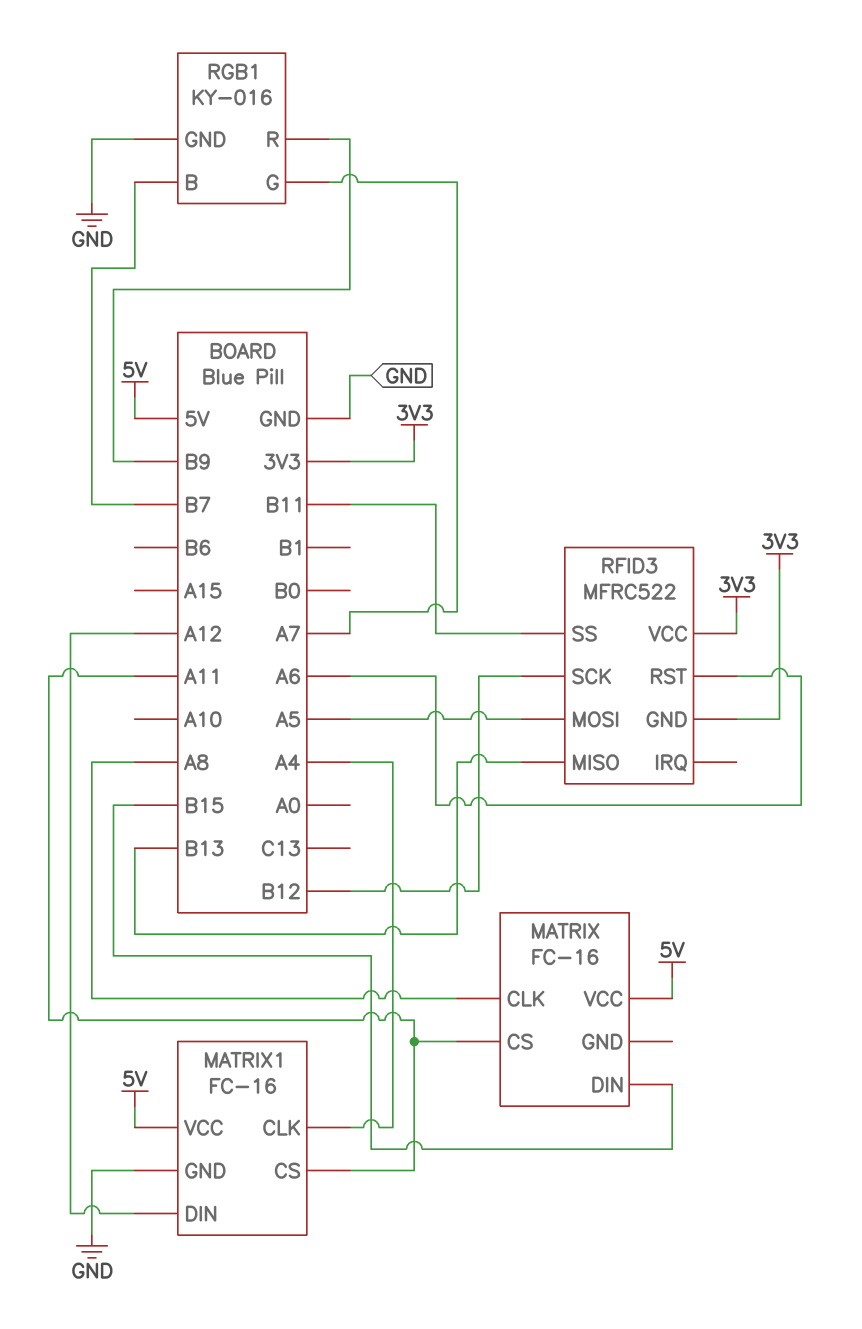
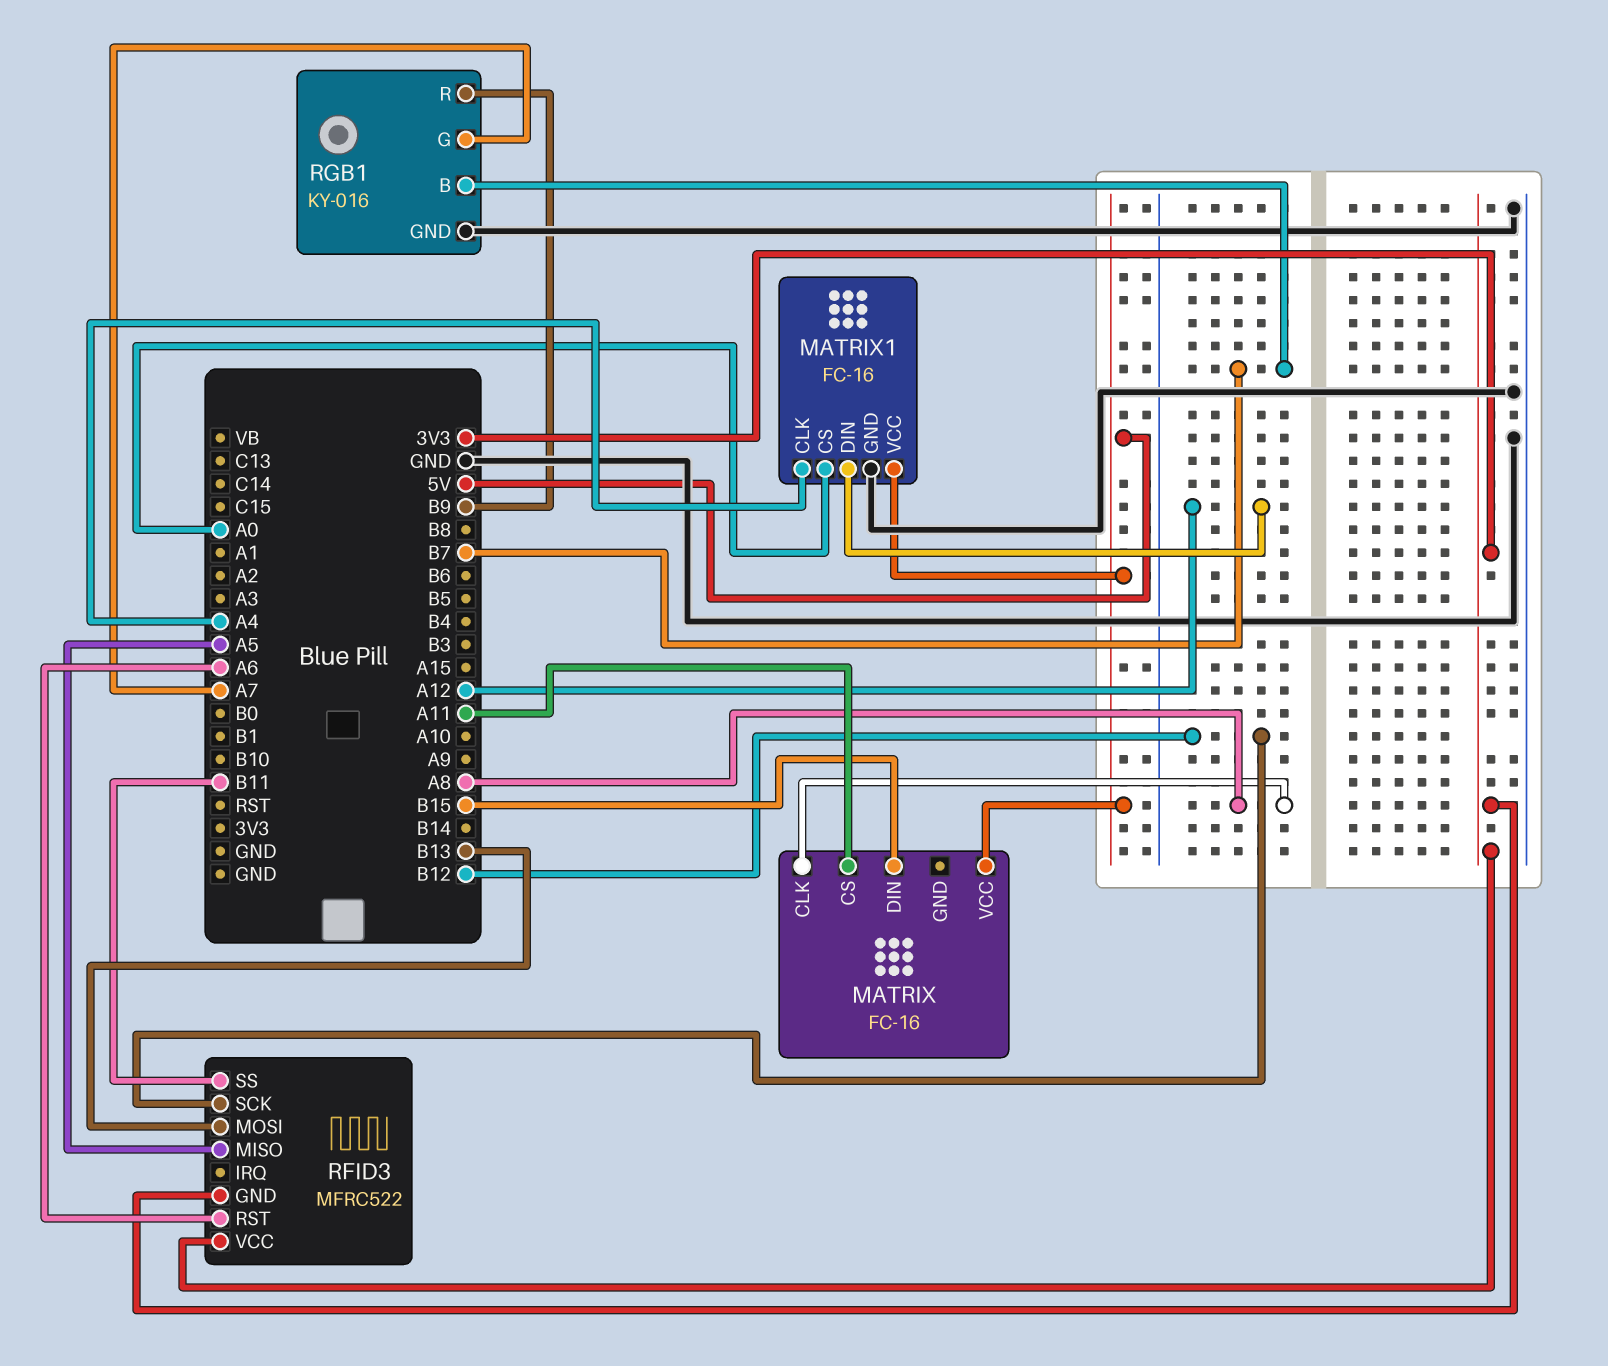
MATRIX1 pin CS: A11 -> A0
RFID3 pin MISO: B13 -> A5
RFID3 pin MOSI: A5 -> B13

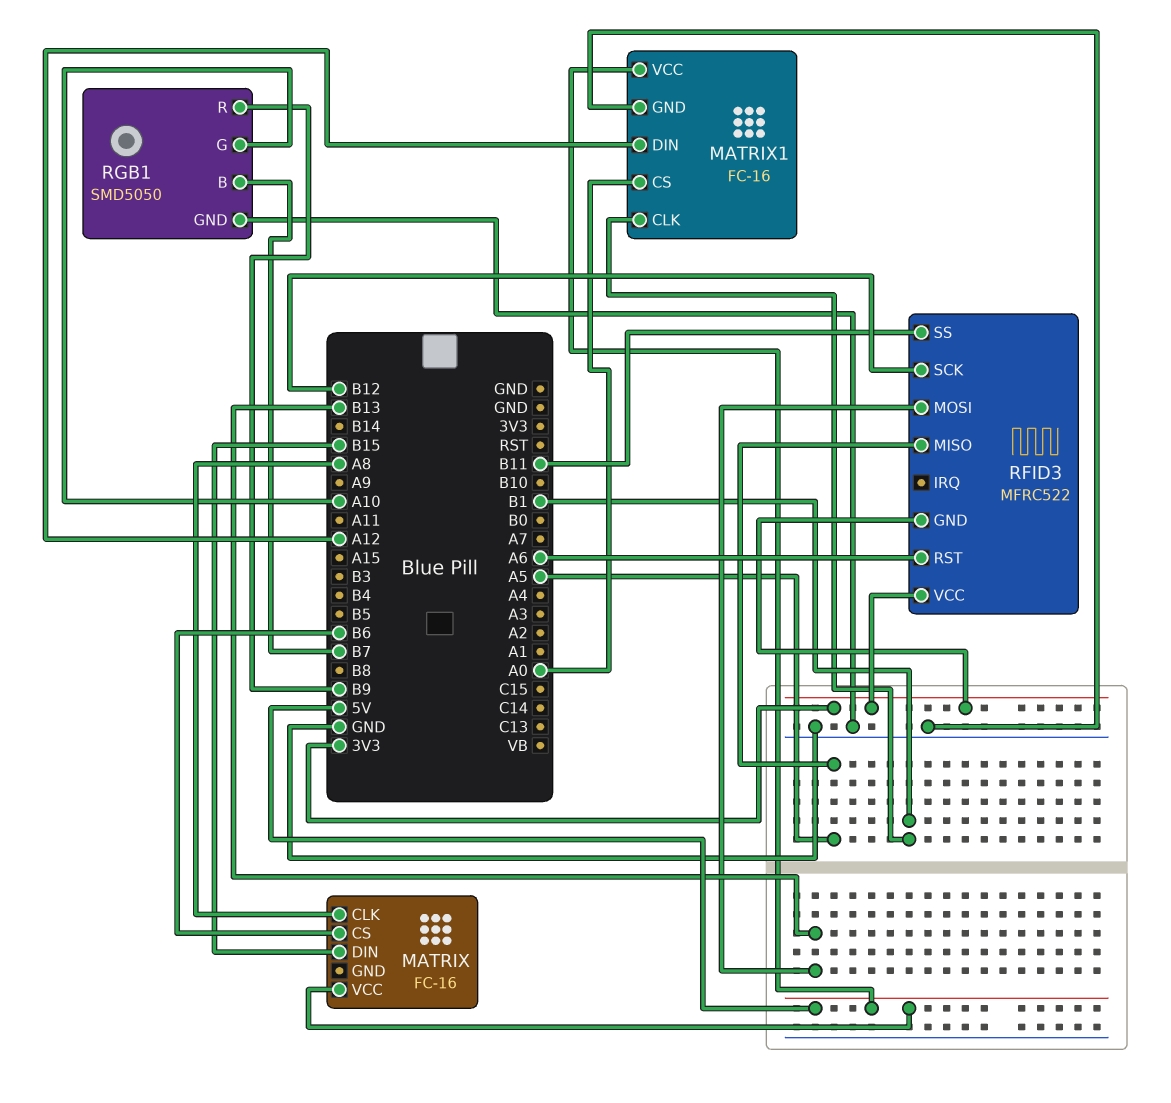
MATRIX pin CS: A11 -> B6
MATRIX1 pin CLK: A4 -> B1
RGB1: KY-016 -> SMD5050
RGB1 pin G: A7 -> A10

